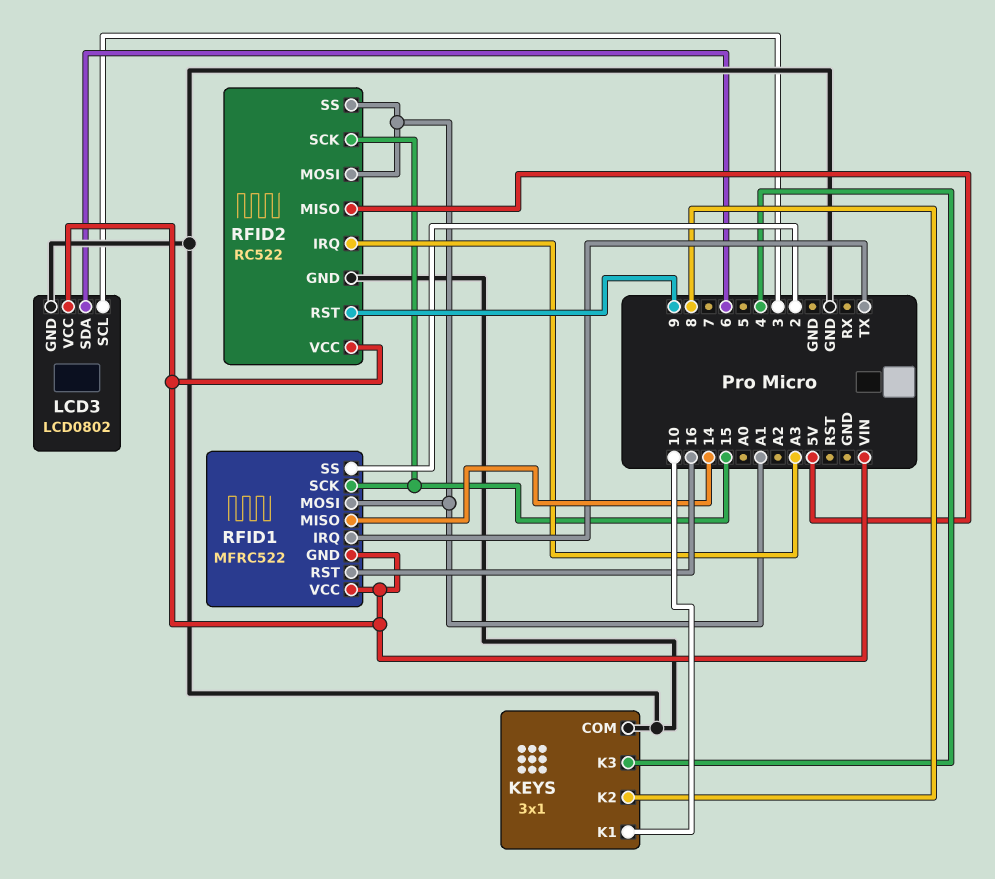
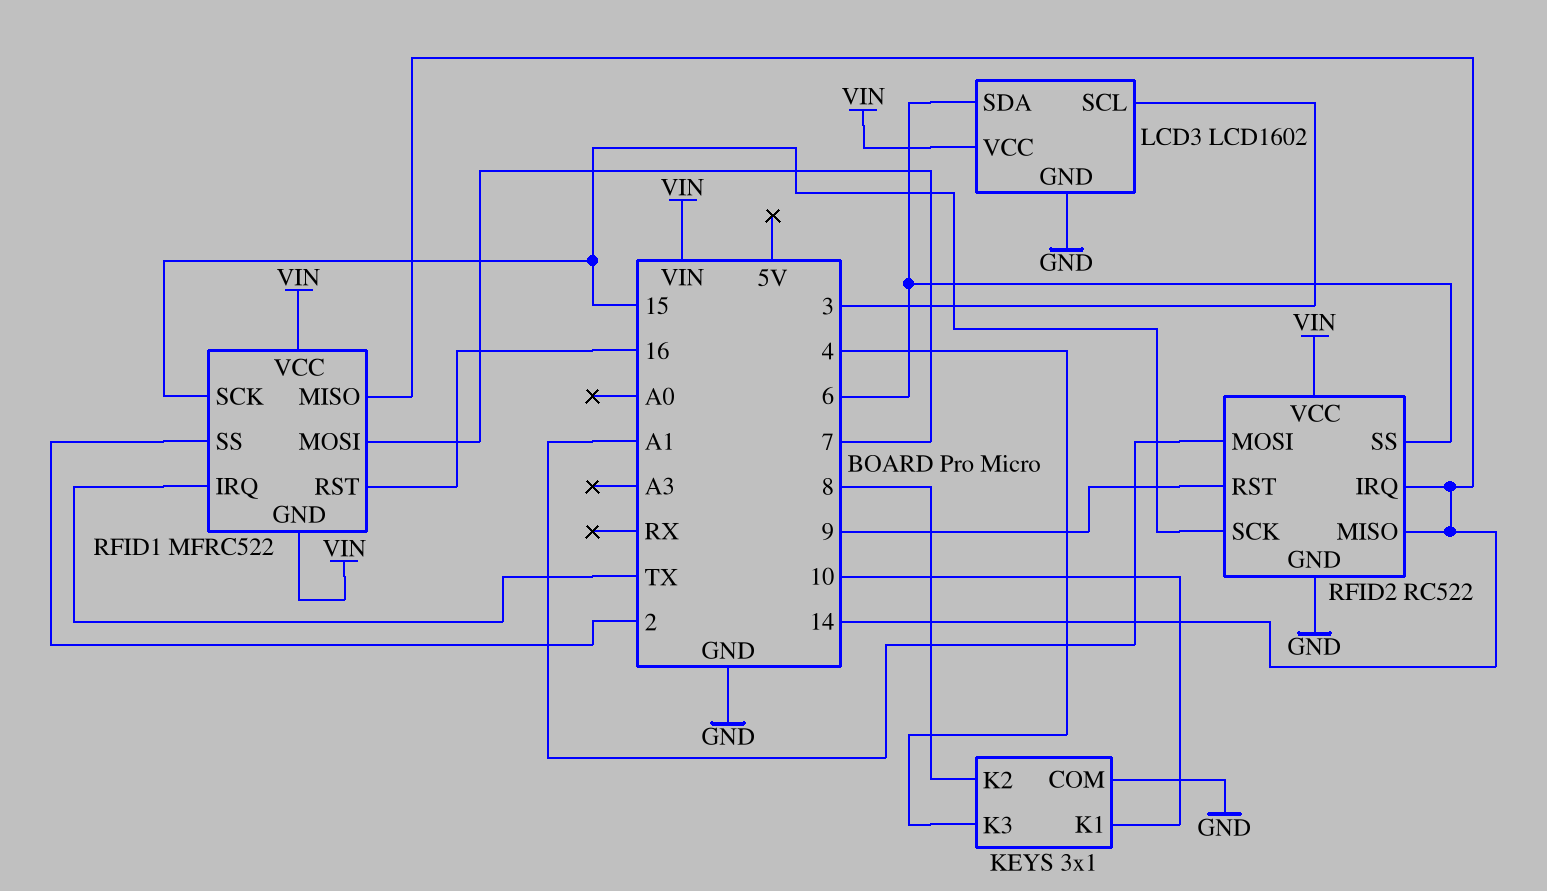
LCD3: LCD0802 -> LCD1602
RFID1 pin MOSI: A1 -> 7
RFID2 pin IRQ: A3 -> 14
RFID2 pin MISO: 5V -> 14
RFID2 pin SS: A1 -> 6

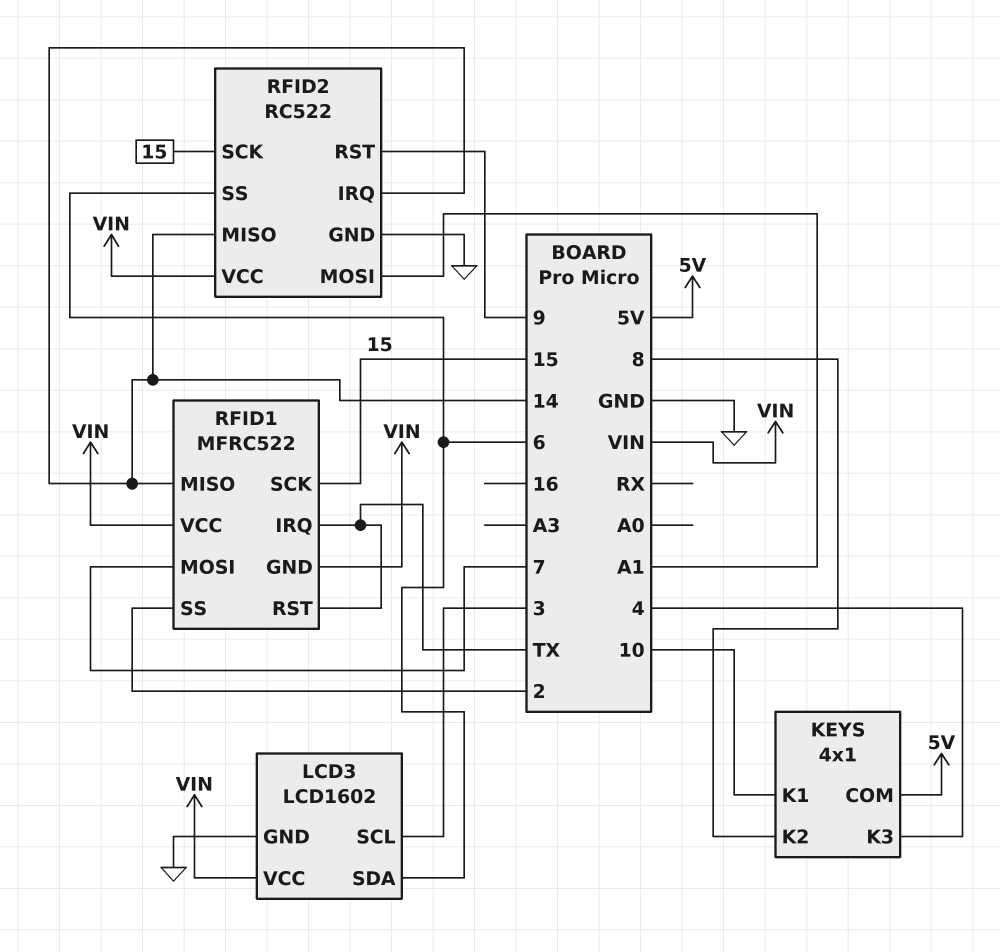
KEYS: 3x1 -> 4x1
KEYS pin COM: GND -> 5V
RFID1 pin RST: 16 -> TX

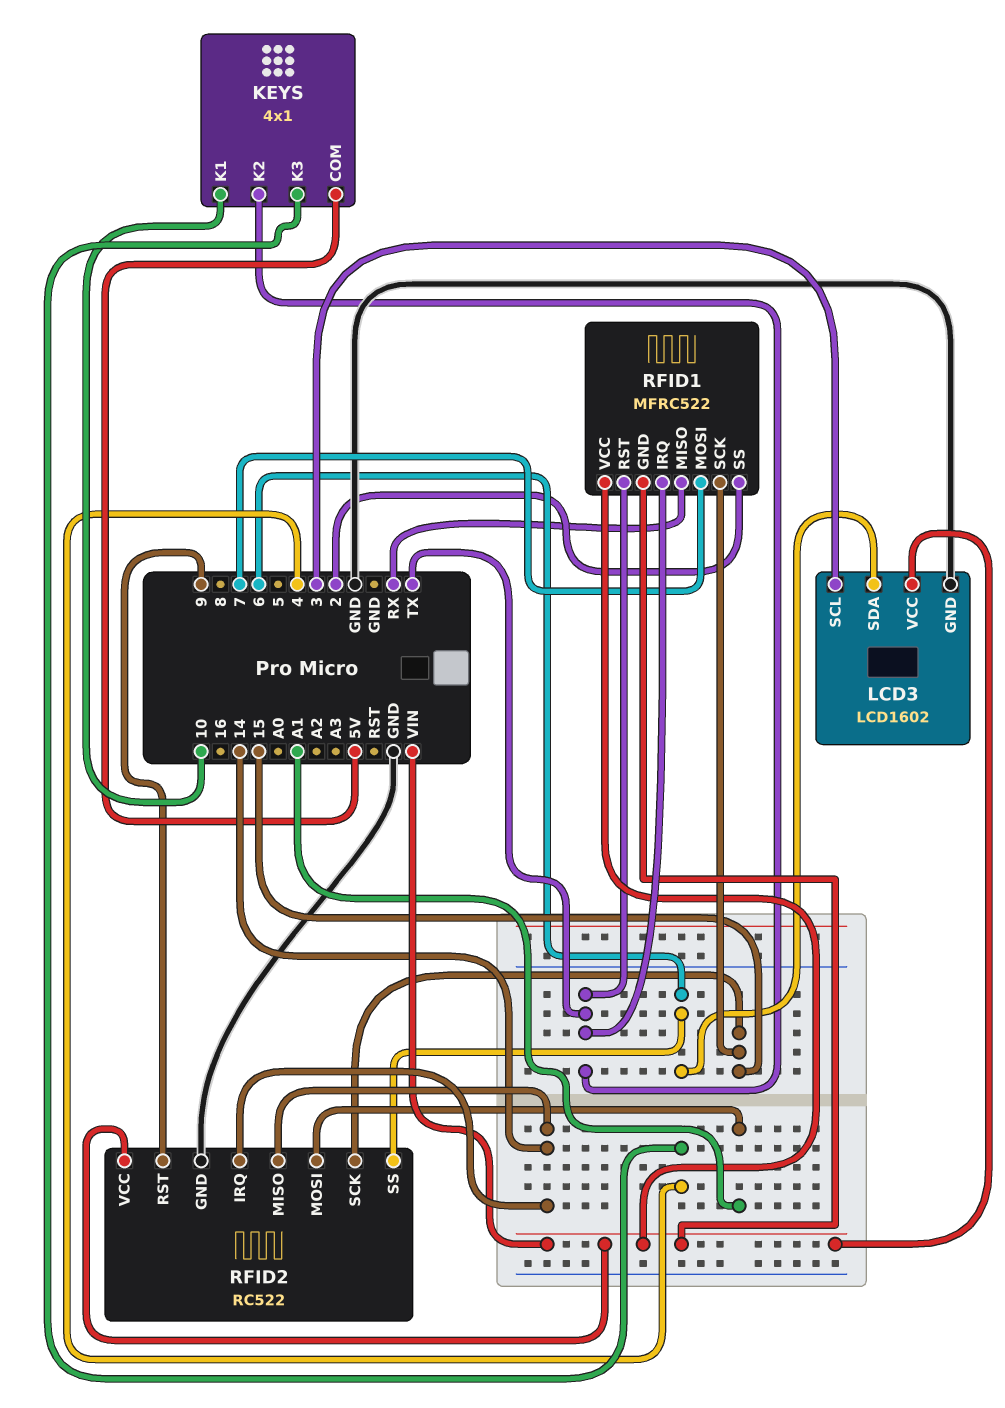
KEYS pin K2: 8 -> TX
RFID1 pin MISO: 14 -> RX

